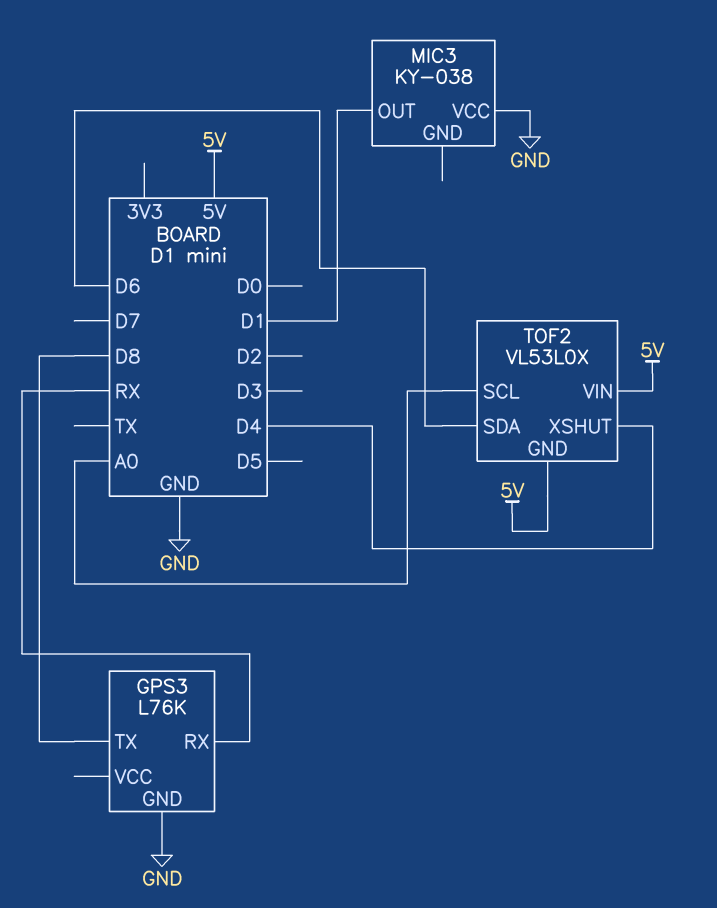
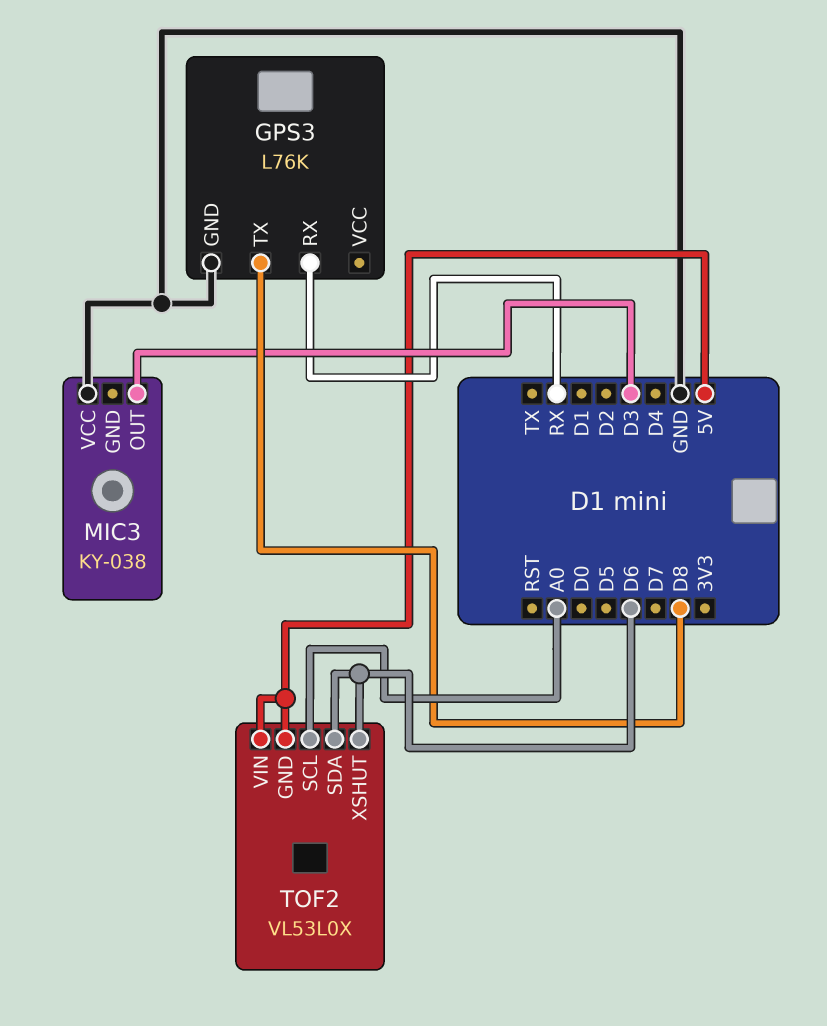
MIC3 pin OUT: D1 -> D3
TOF2 pin XSHUT: D4 -> D6

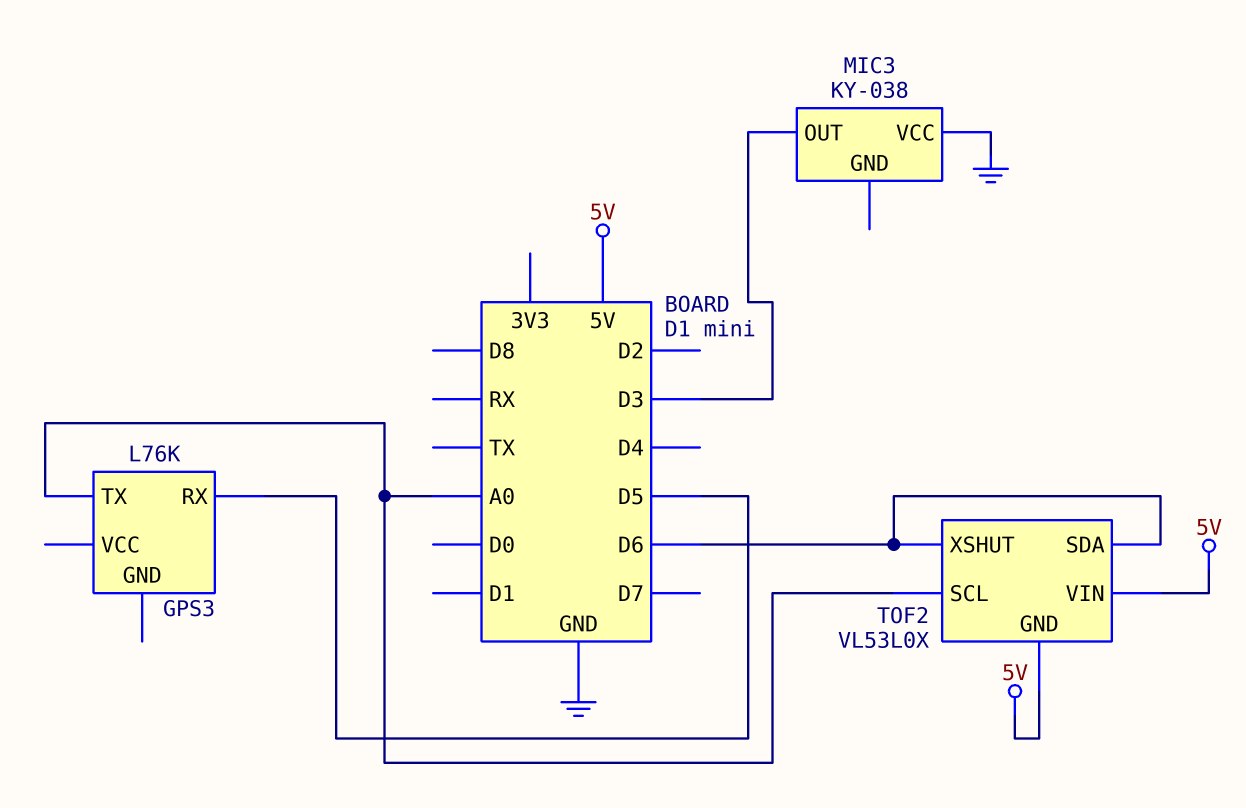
GPS3 pin GND: GND -> none
GPS3 pin RX: RX -> D5
GPS3 pin TX: D8 -> A0

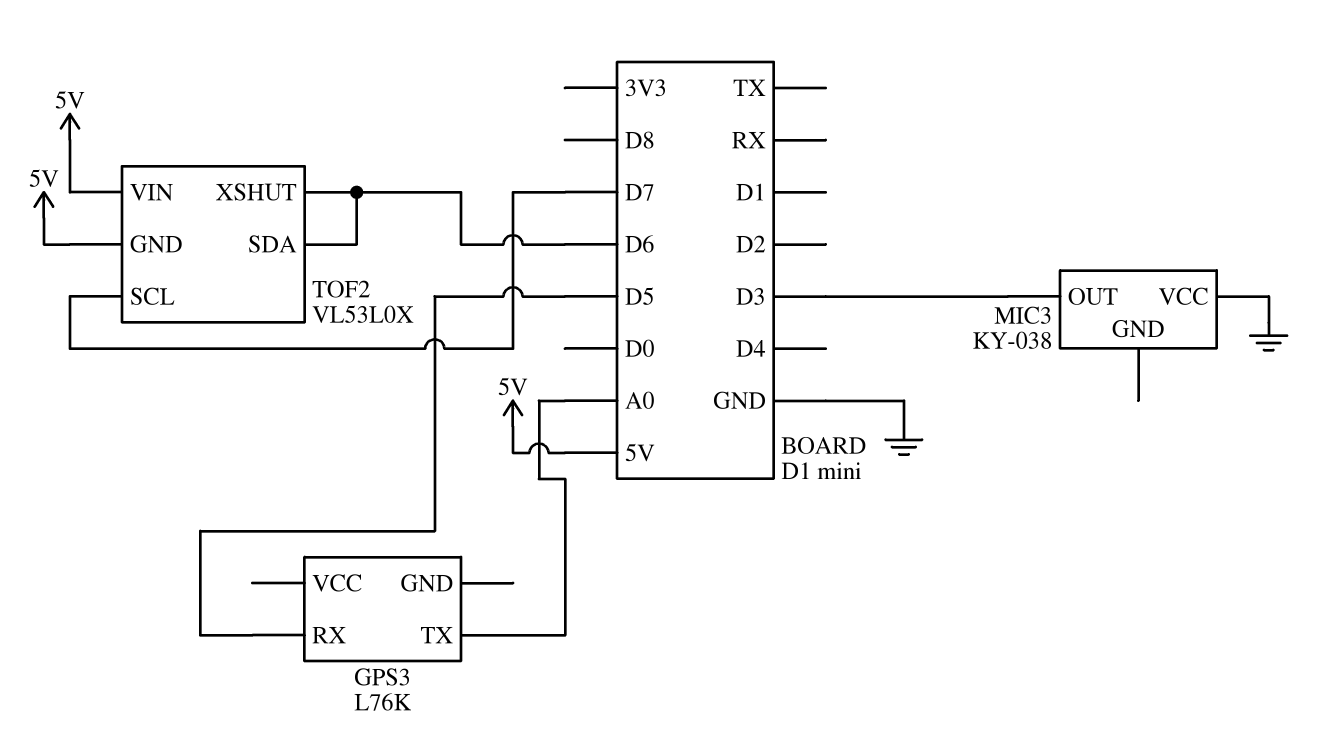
TOF2 pin SCL: A0 -> D7

